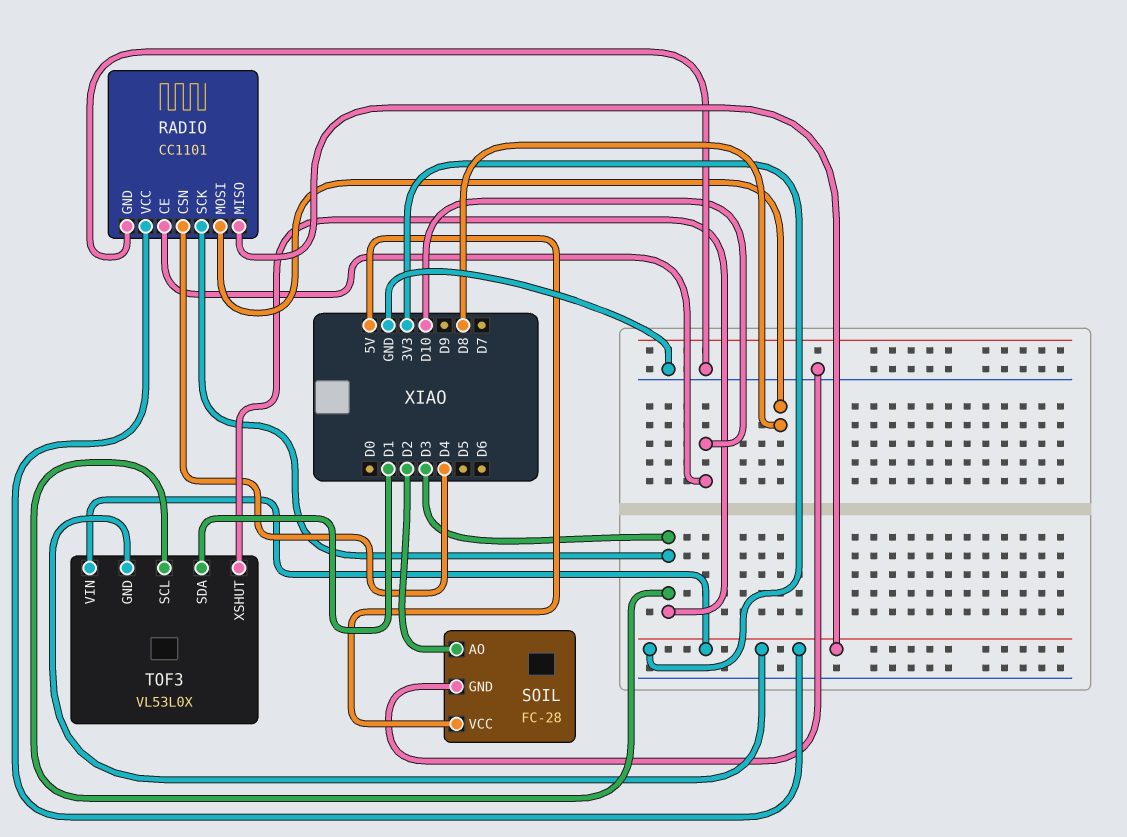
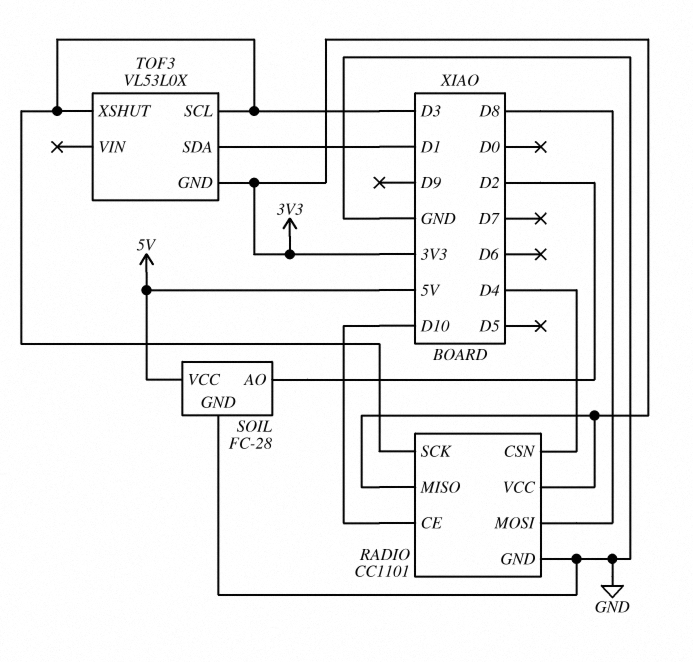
TOF3 pin VIN: 3V3 -> none

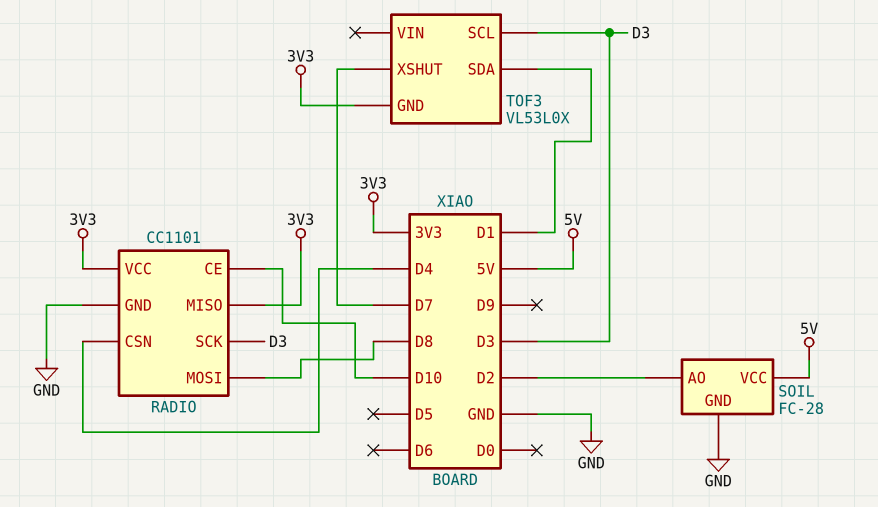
TOF3 pin XSHUT: D3 -> D7

